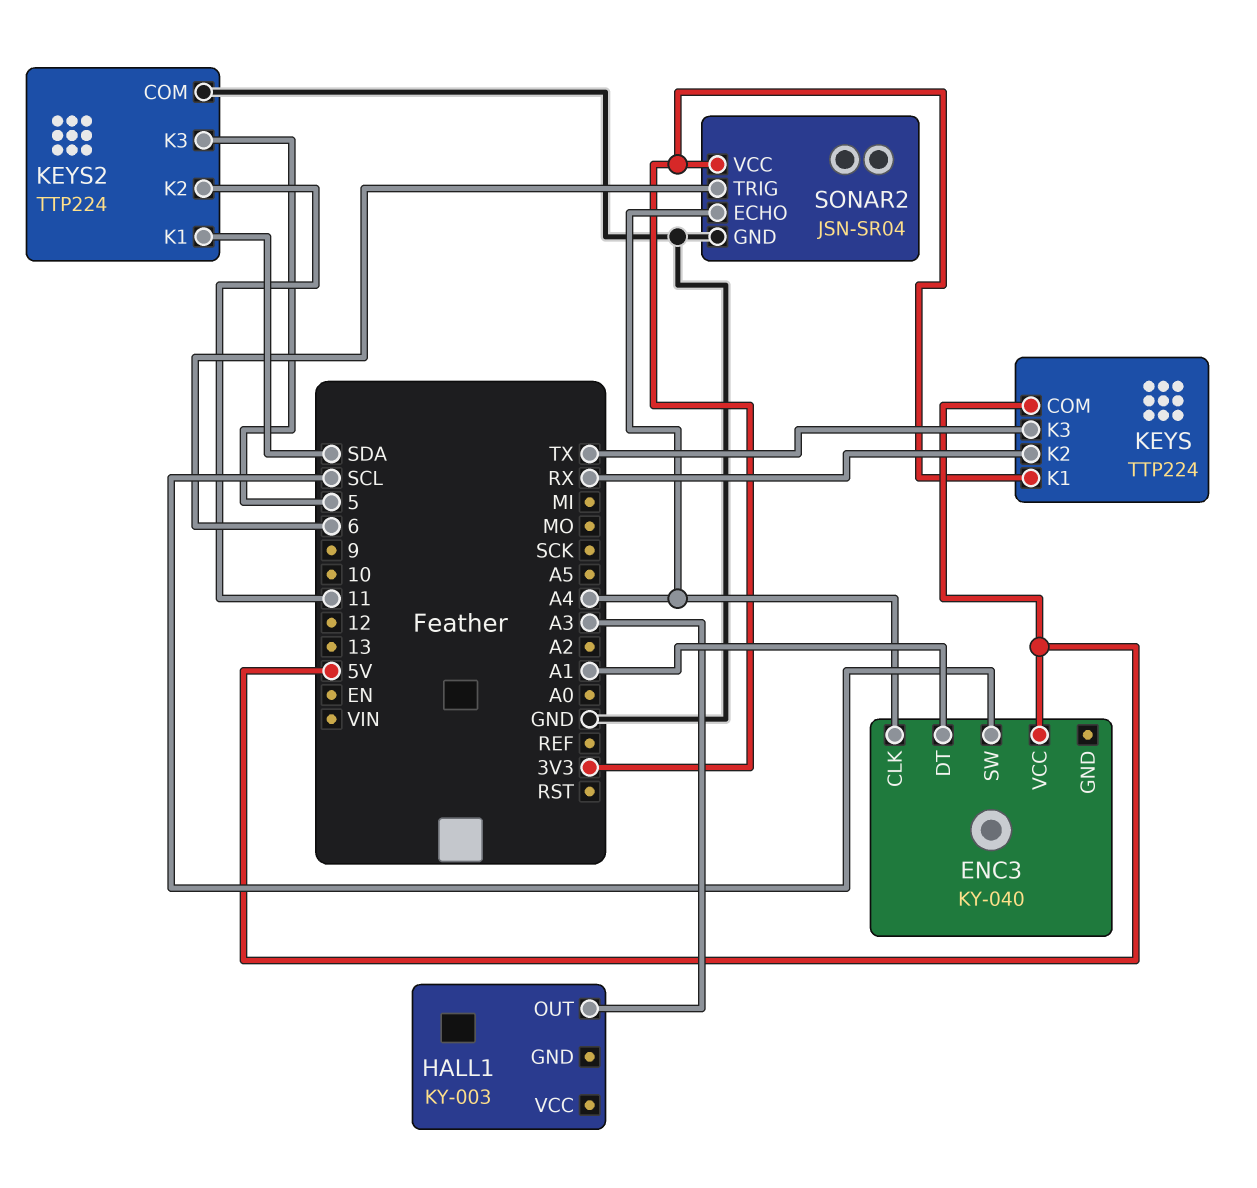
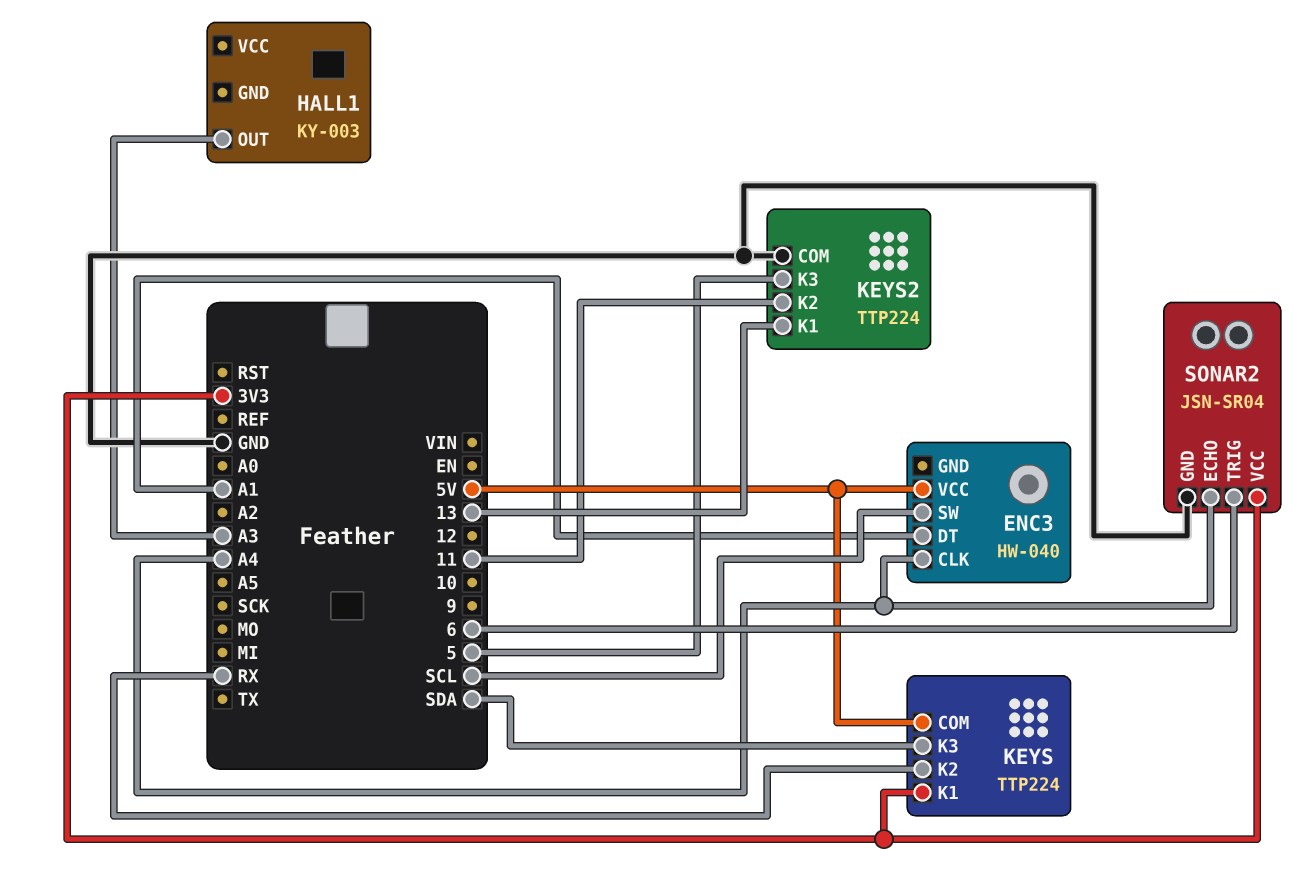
ENC3: KY-040 -> HW-040
KEYS pin K3: TX -> SDA
KEYS2 pin K1: SDA -> 13

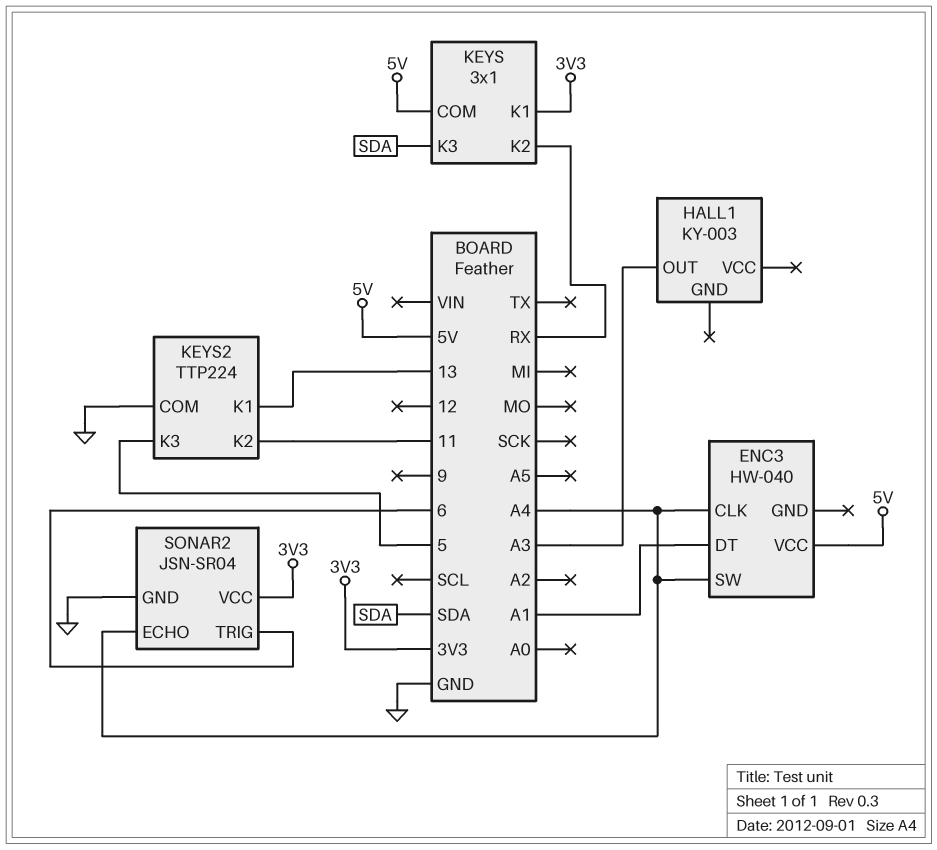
ENC3 pin SW: SCL -> A4
KEYS: TTP224 -> 3x1

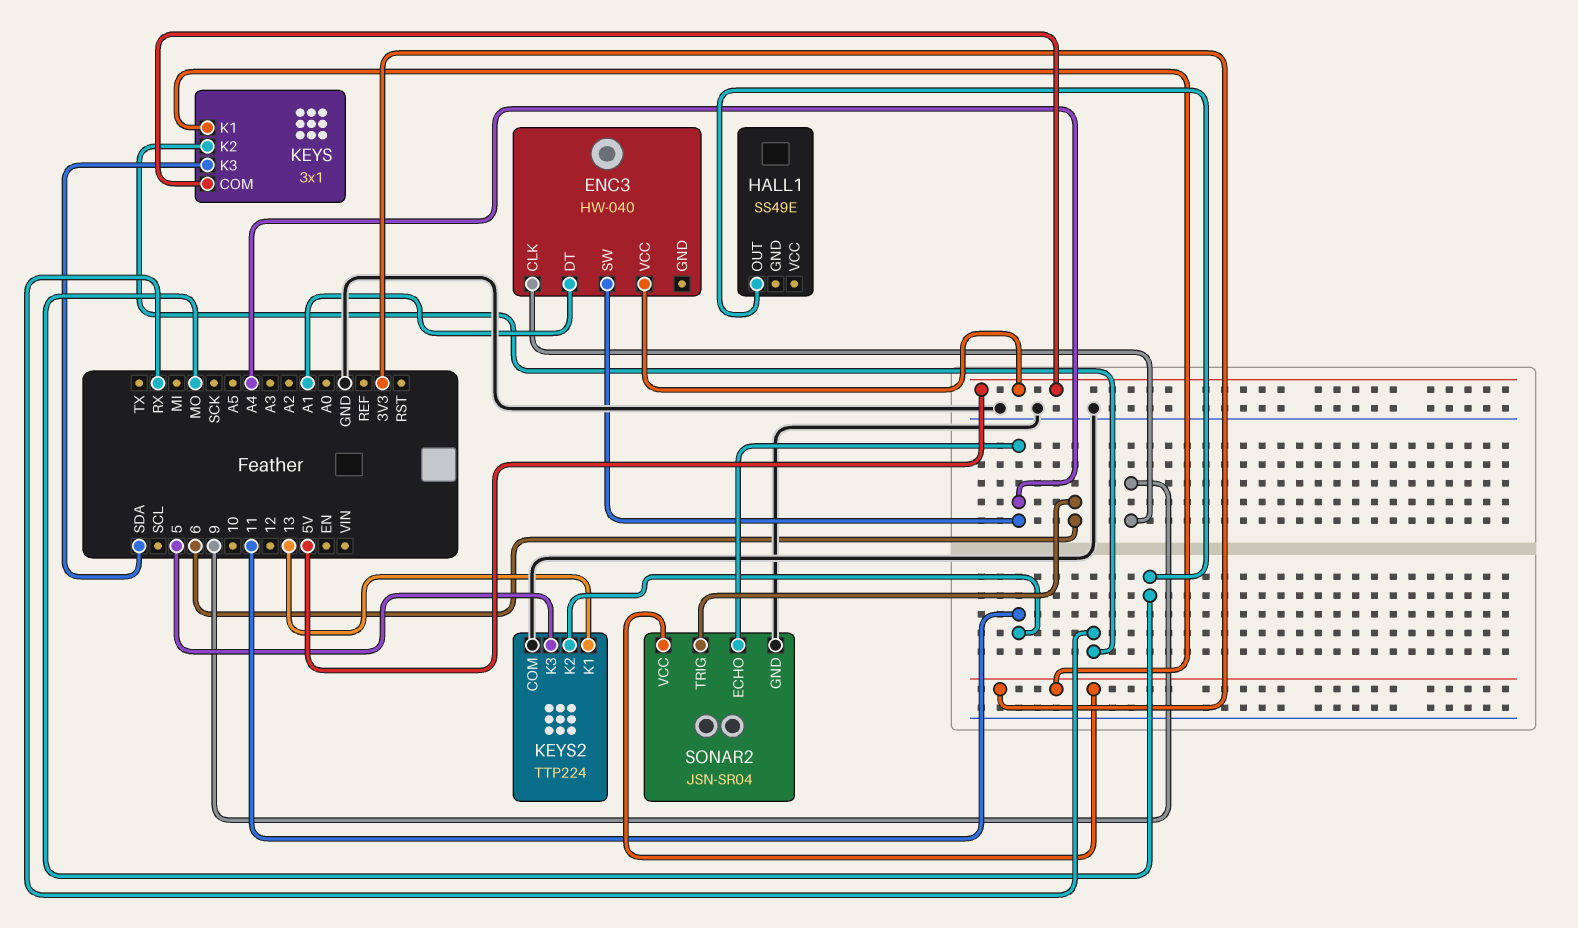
ENC3 pin CLK: A4 -> 9
HALL1: KY-003 -> SS49E
HALL1 pin OUT: A3 -> MO

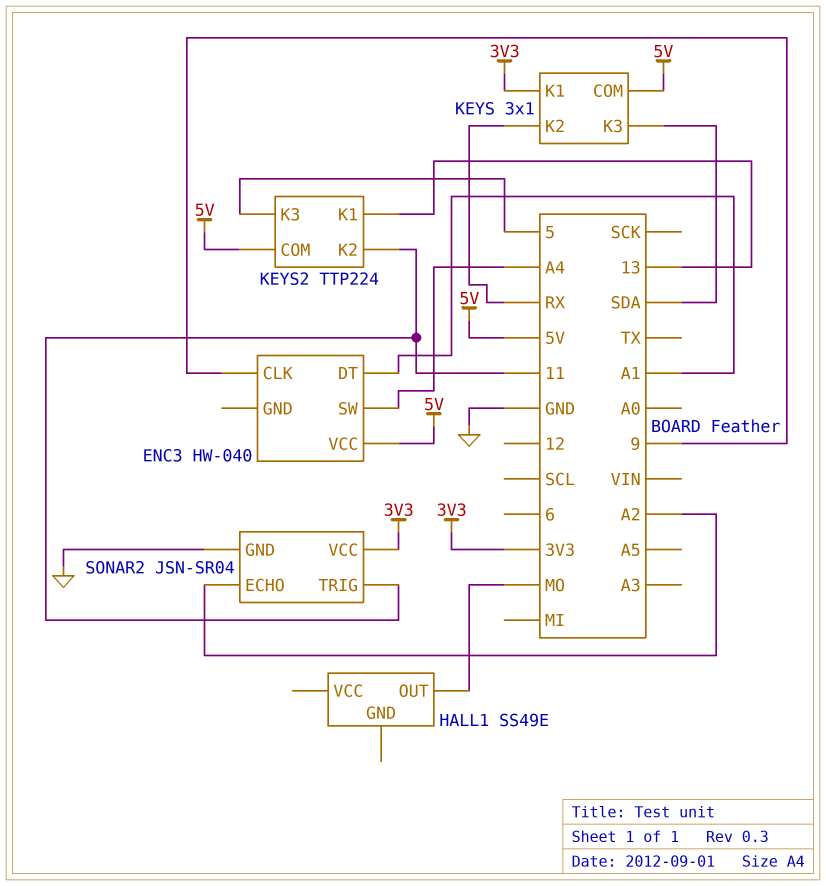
KEYS2 pin COM: GND -> 5V
SONAR2 pin ECHO: A4 -> A2
SONAR2 pin TRIG: 6 -> 11

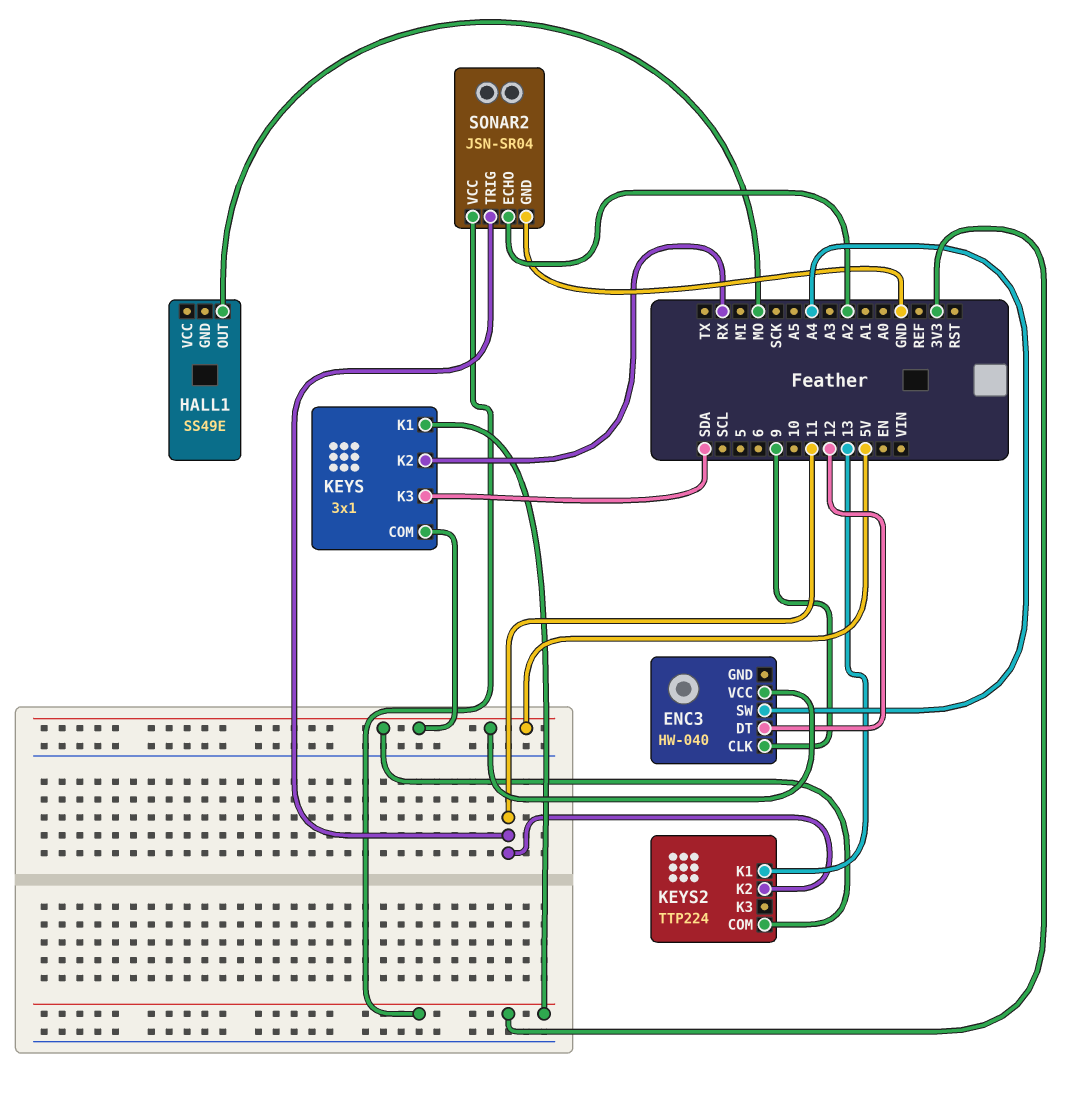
ENC3 pin DT: A1 -> 12
KEYS2 pin K3: 5 -> none

